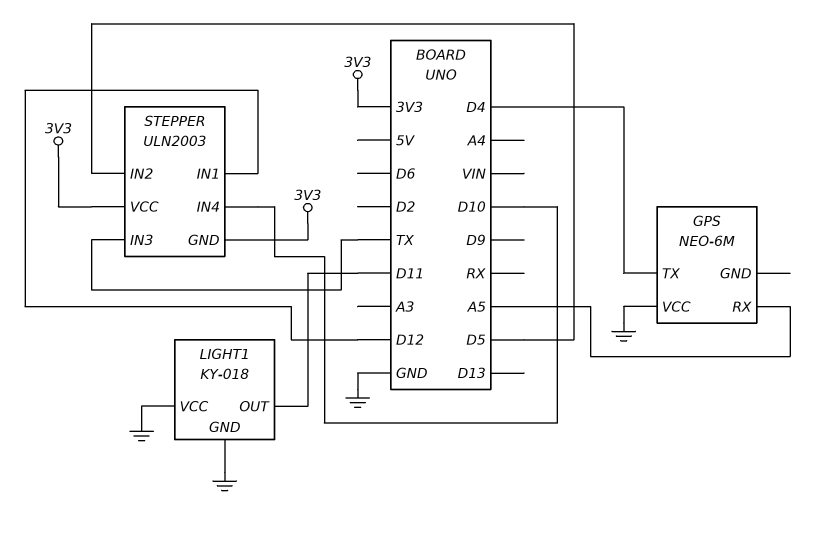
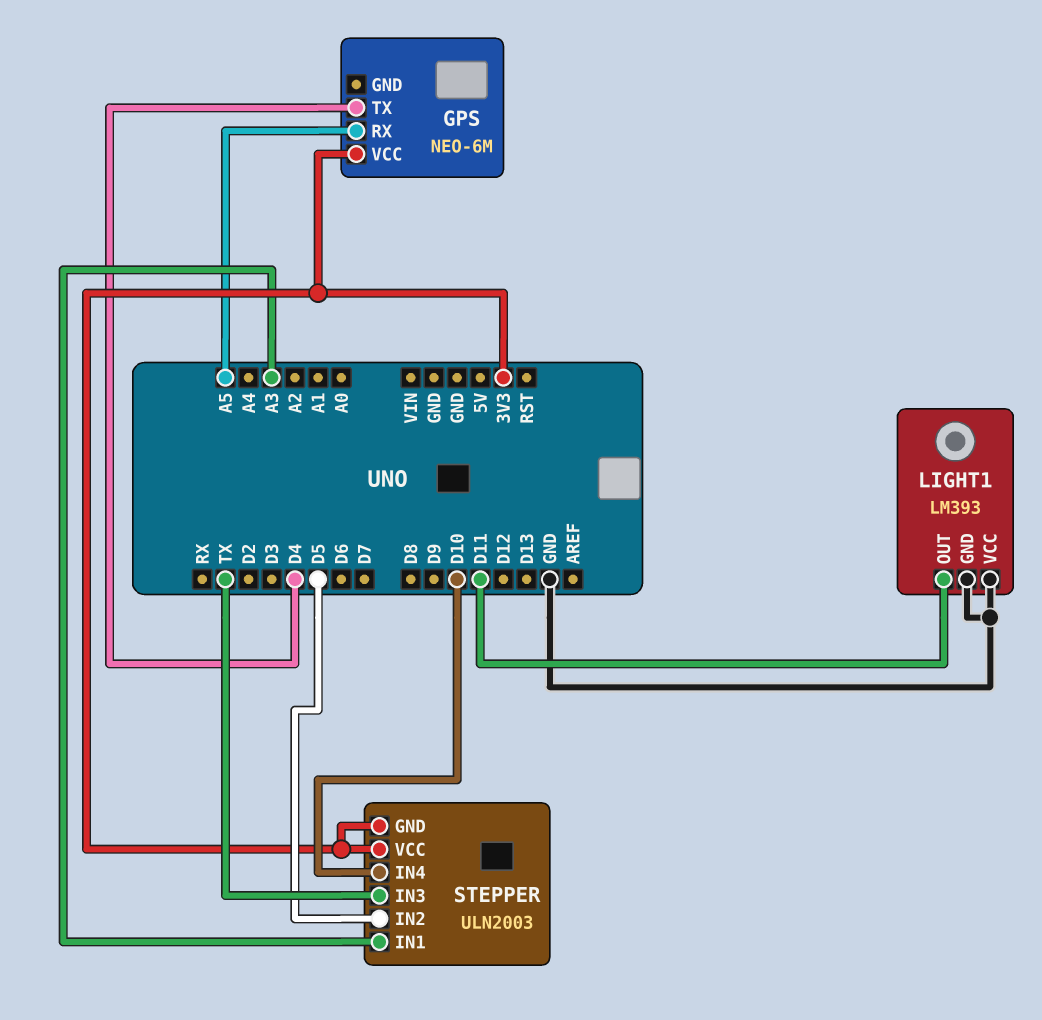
GPS pin VCC: GND -> 3V3
LIGHT1: KY-018 -> LM393
STEPPER pin IN1: D12 -> A3

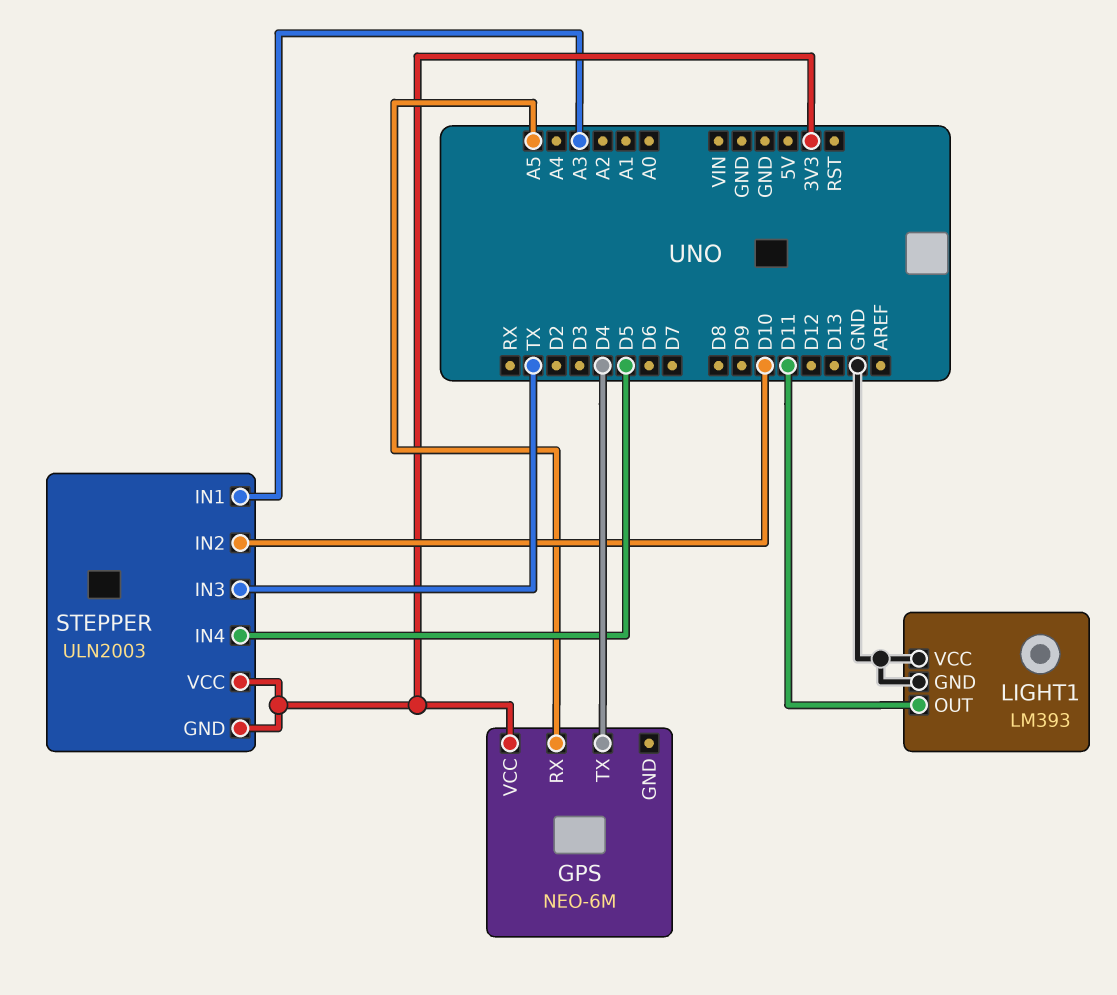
STEPPER pin IN2: D5 -> D10
STEPPER pin IN4: D10 -> D5

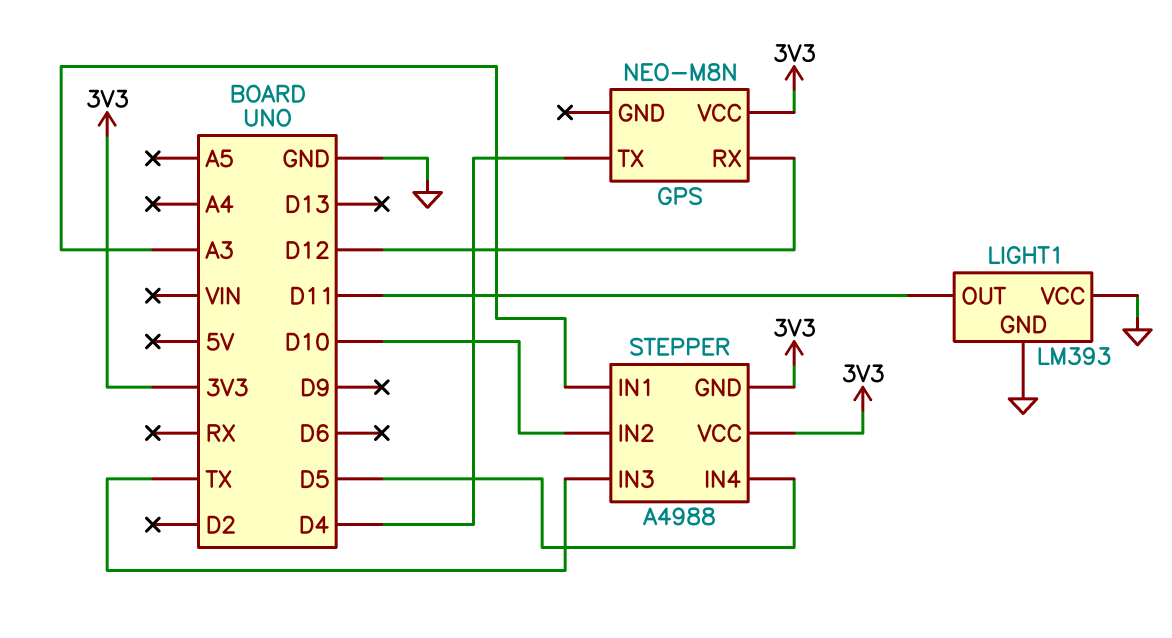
GPS: NEO-6M -> NEO-M8N
GPS pin RX: A5 -> D12
STEPPER: ULN2003 -> A4988

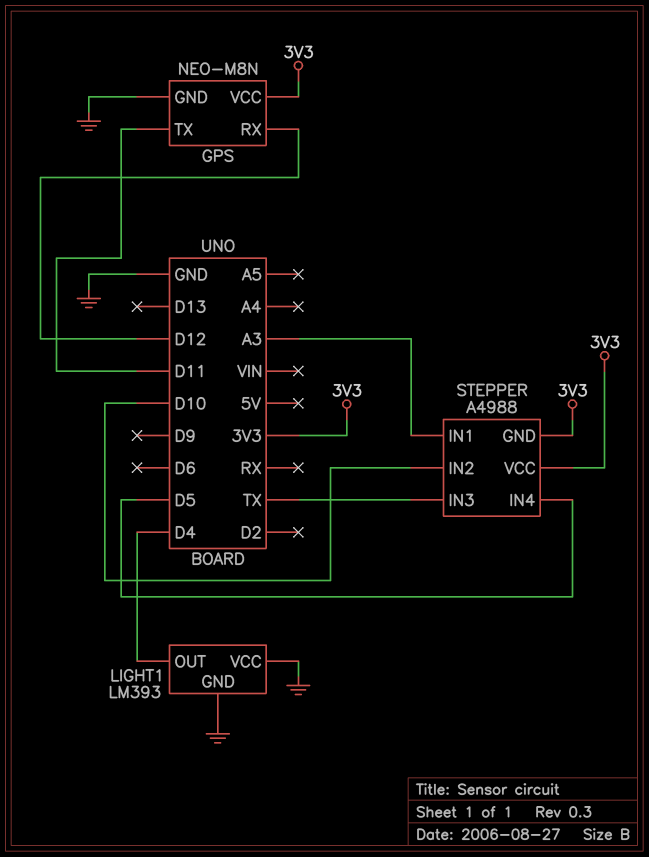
GPS pin GND: none -> GND
GPS pin TX: D4 -> D11
LIGHT1 pin OUT: D11 -> D4

